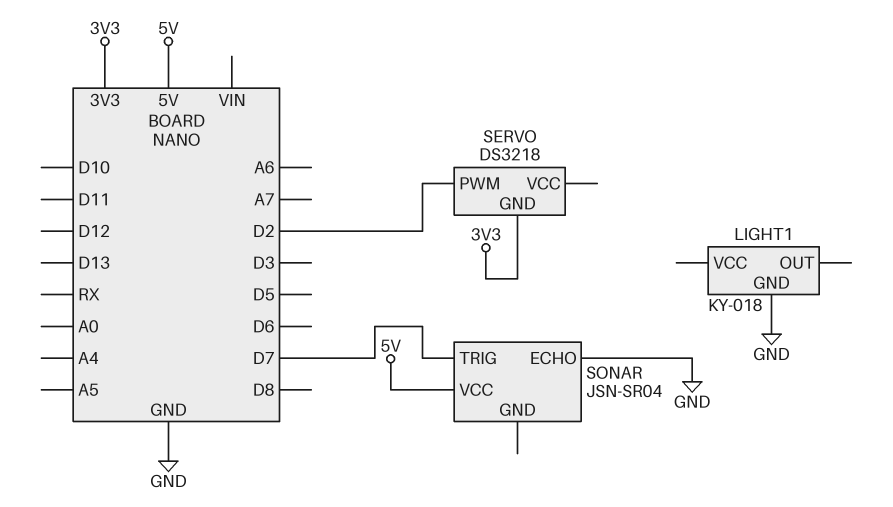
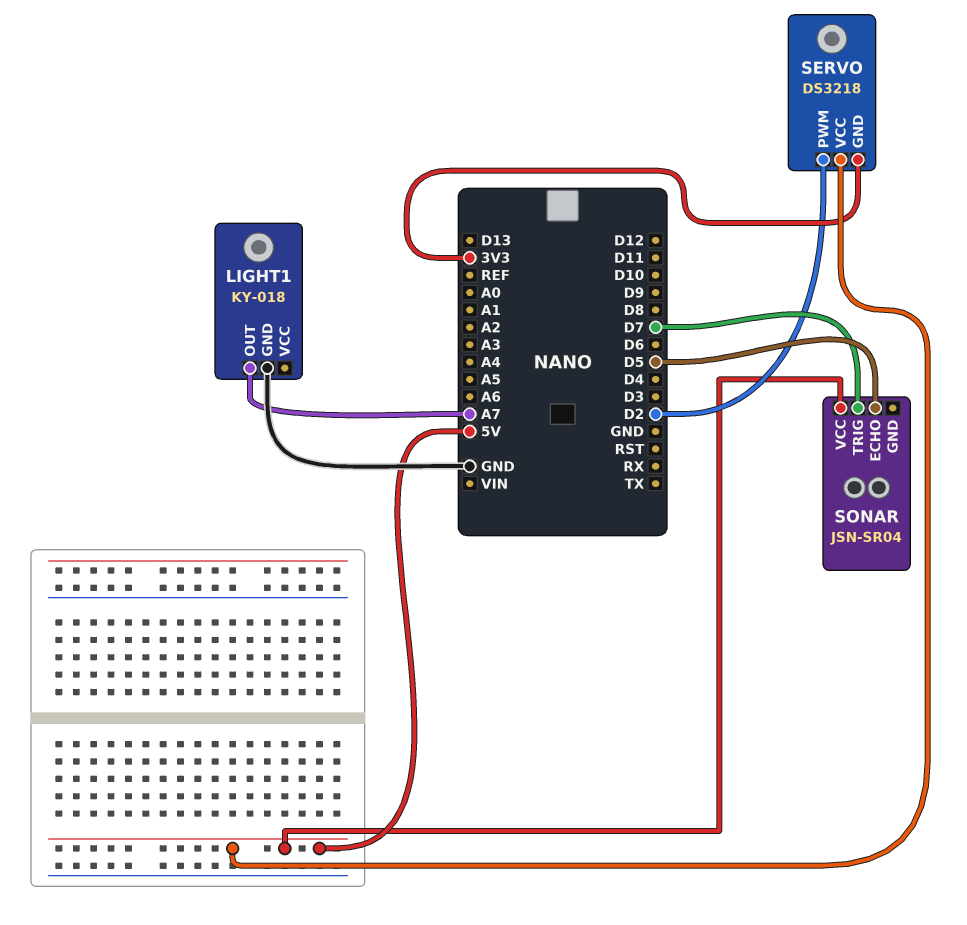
LIGHT1 pin OUT: none -> A7
SERVO pin VCC: none -> 5V
SONAR pin ECHO: GND -> D5

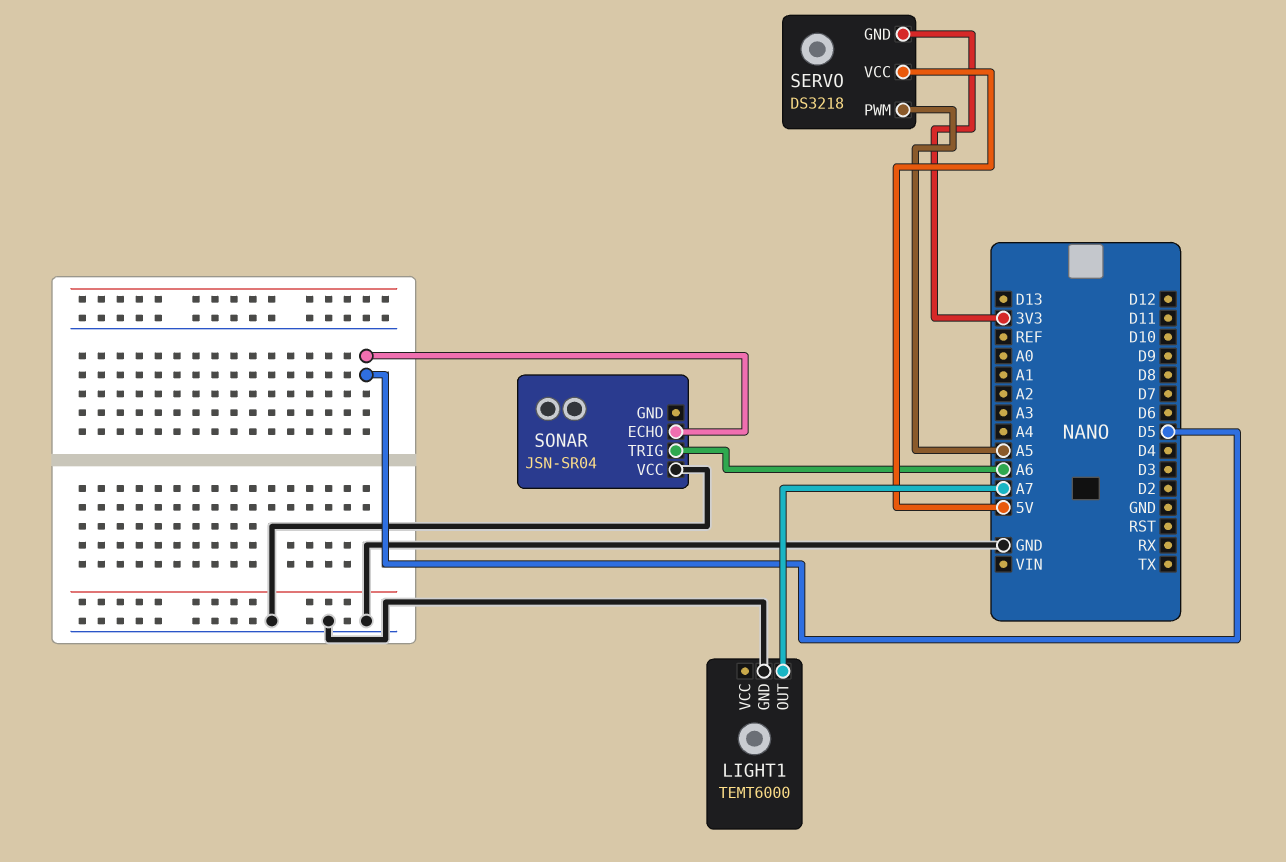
LIGHT1: KY-018 -> TEMT6000
SERVO pin PWM: D2 -> A5
SONAR pin TRIG: D7 -> A6
SONAR pin VCC: 5V -> GND

